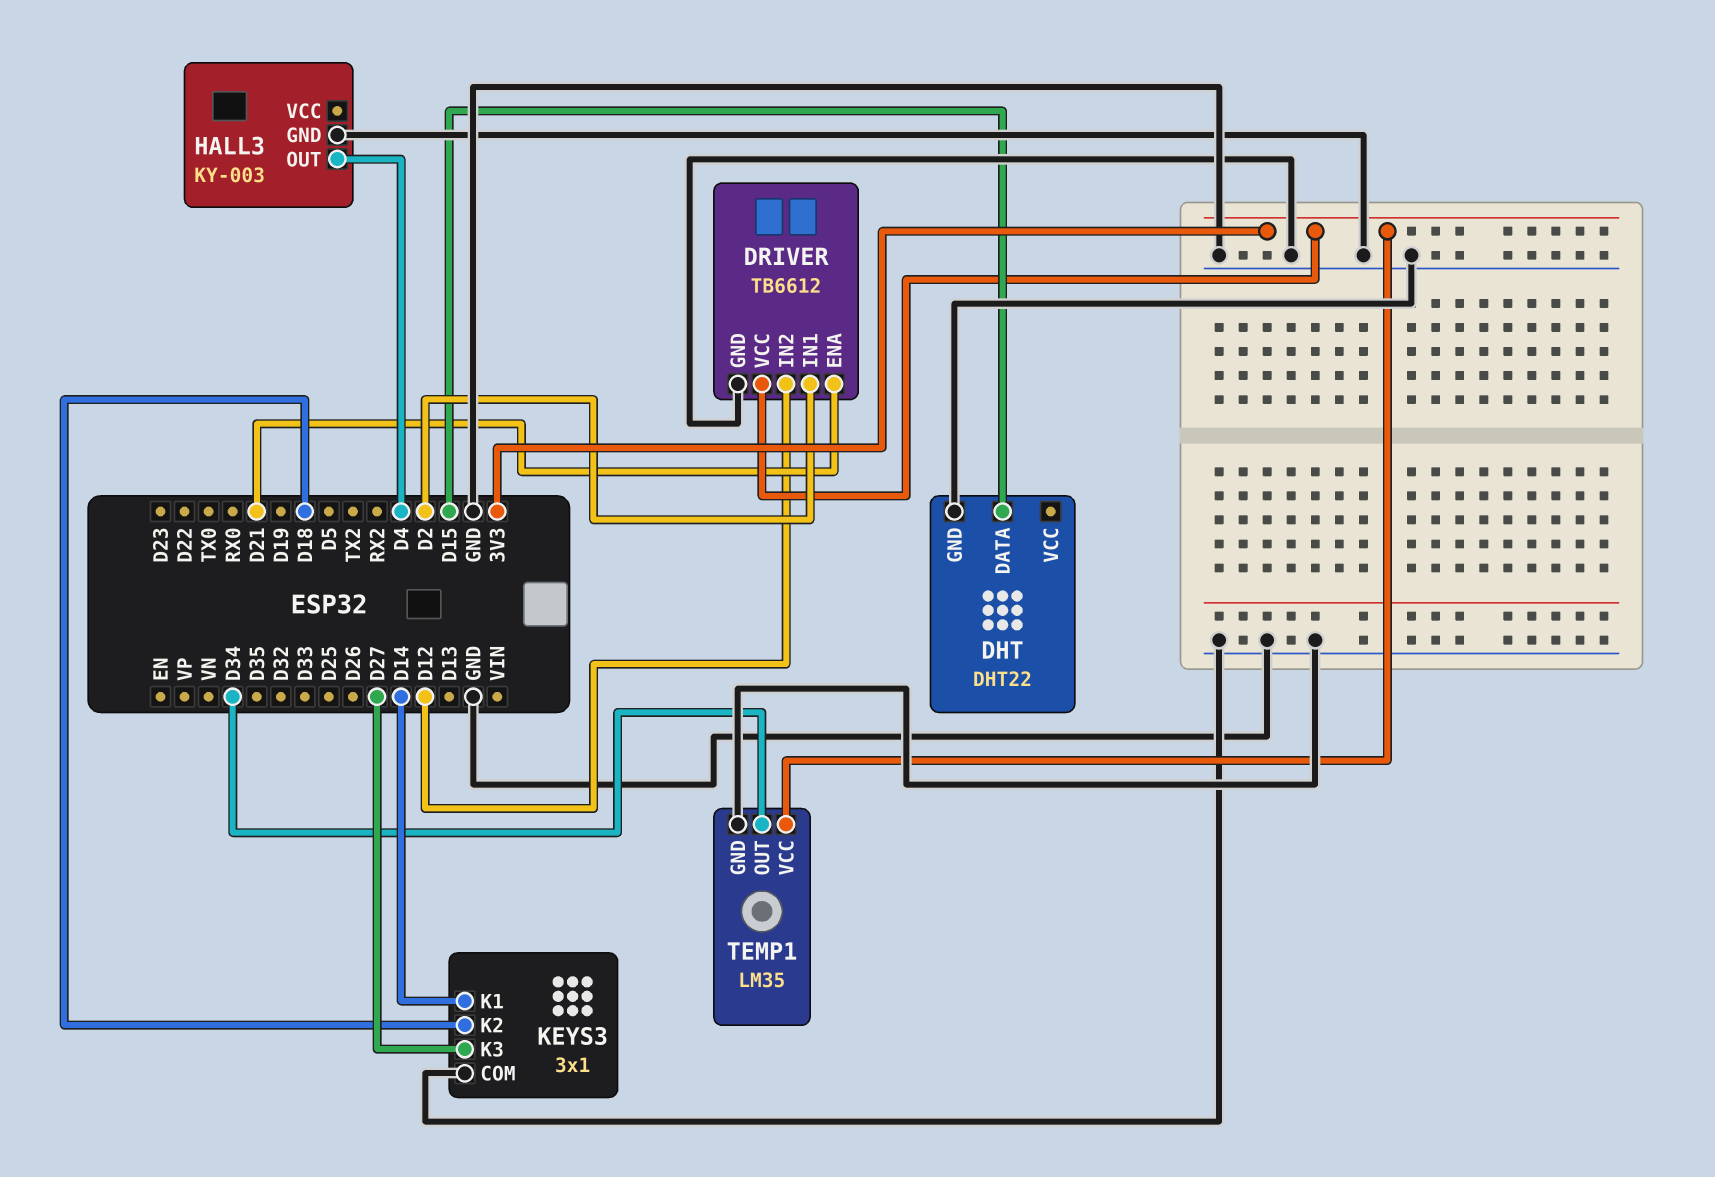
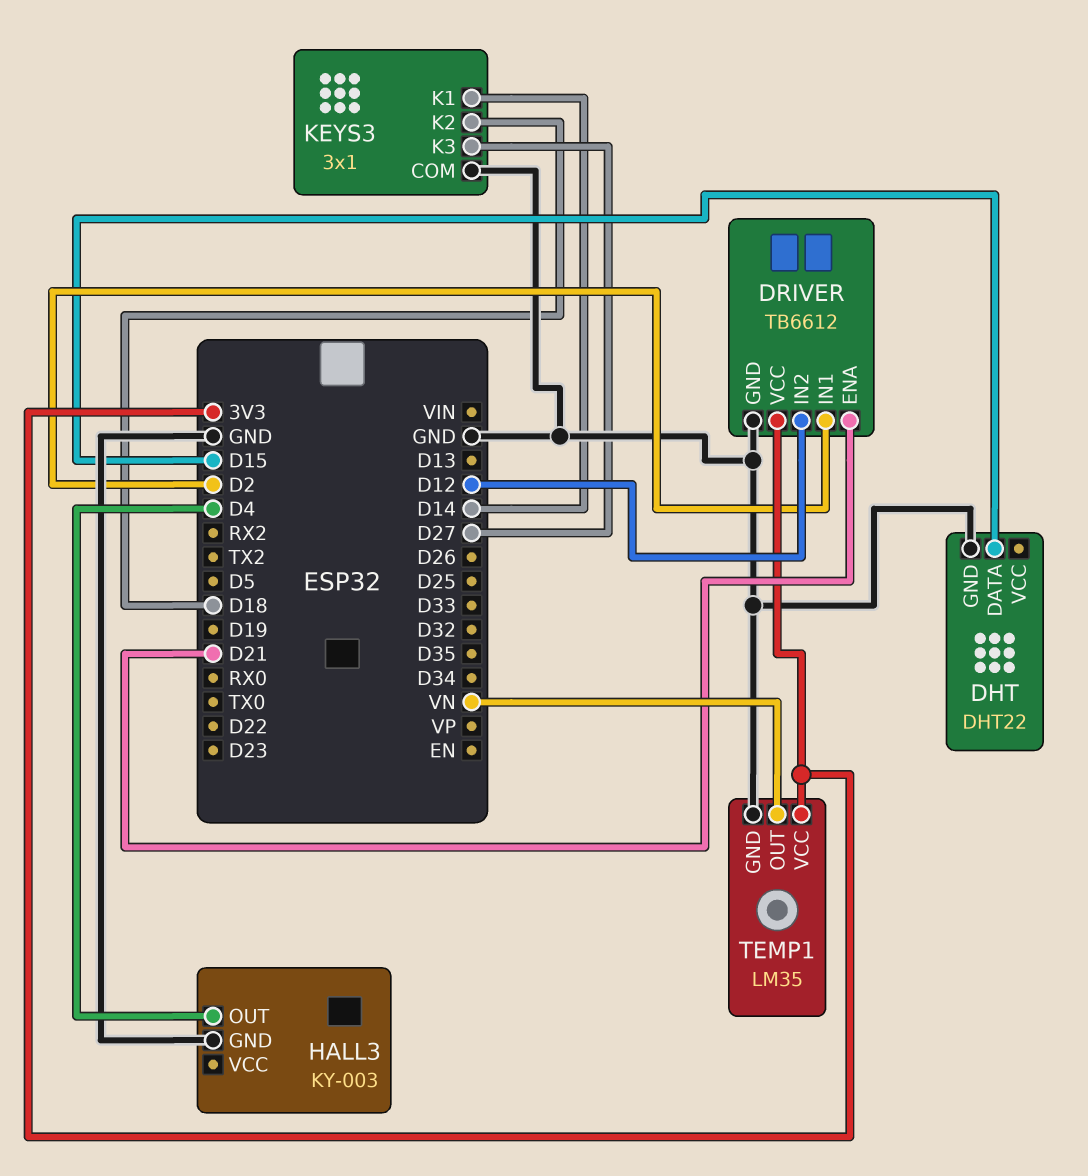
TEMP1 pin OUT: D34 -> VN

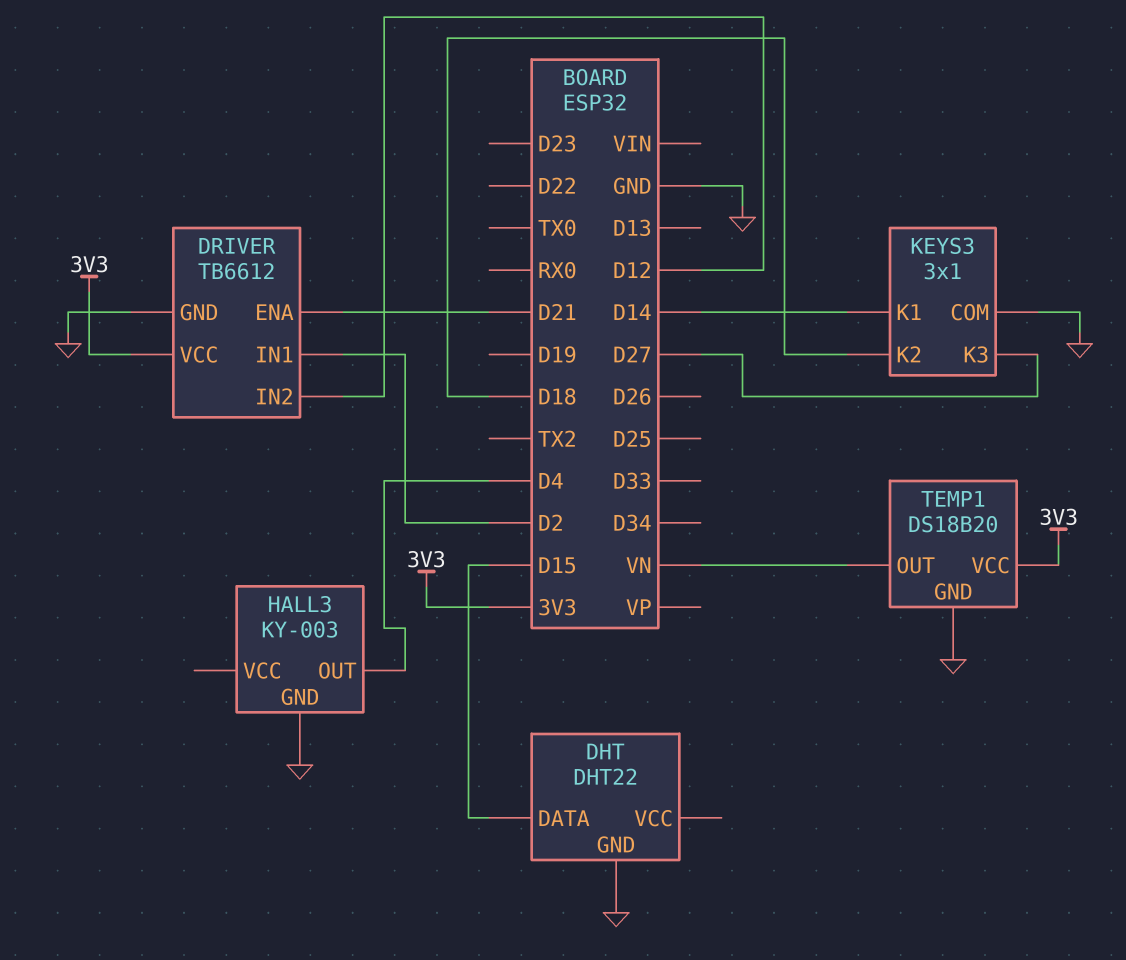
TEMP1: LM35 -> DS18B20

